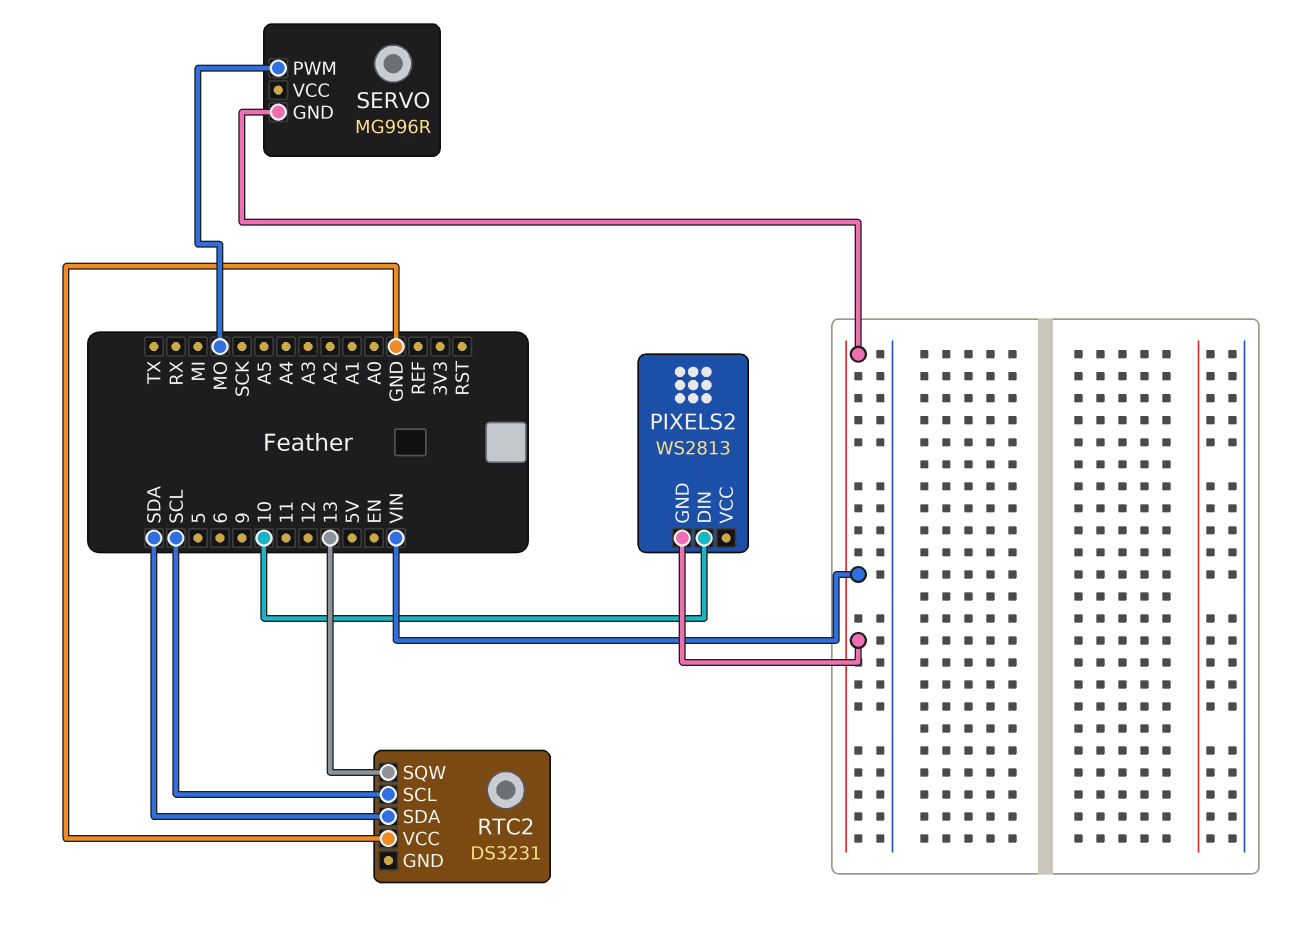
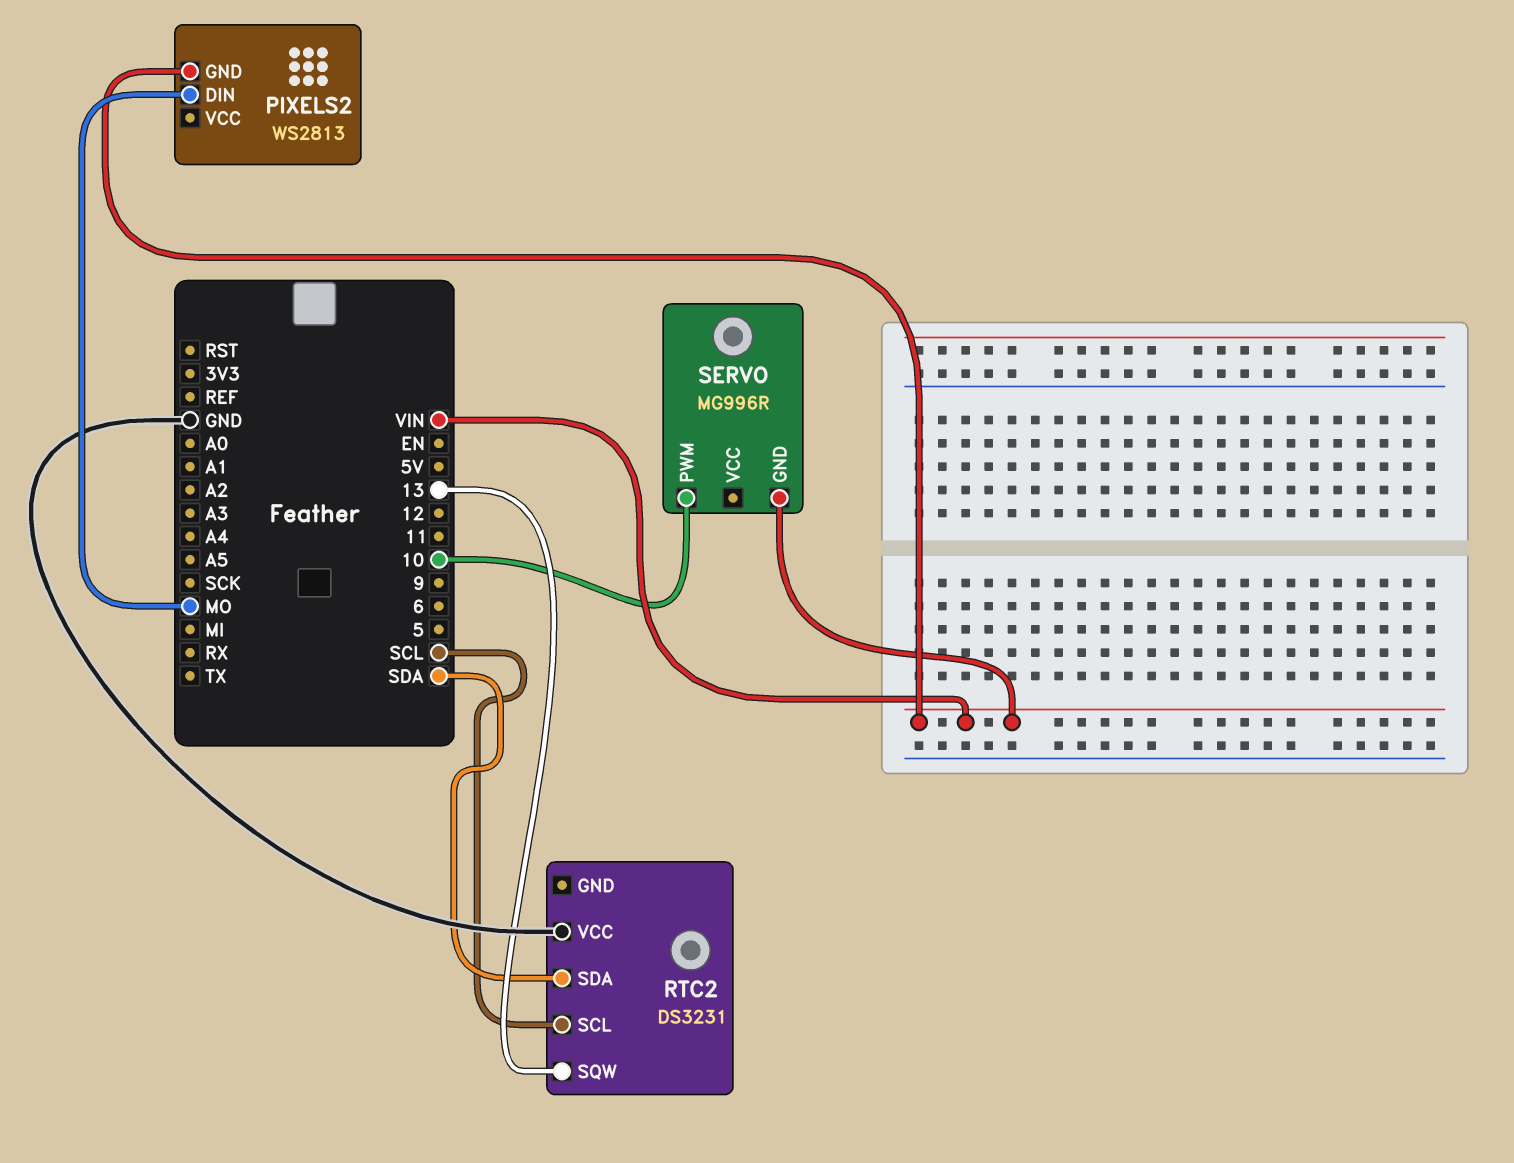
PIXELS2 pin DIN: 10 -> MO
SERVO pin PWM: MO -> 10

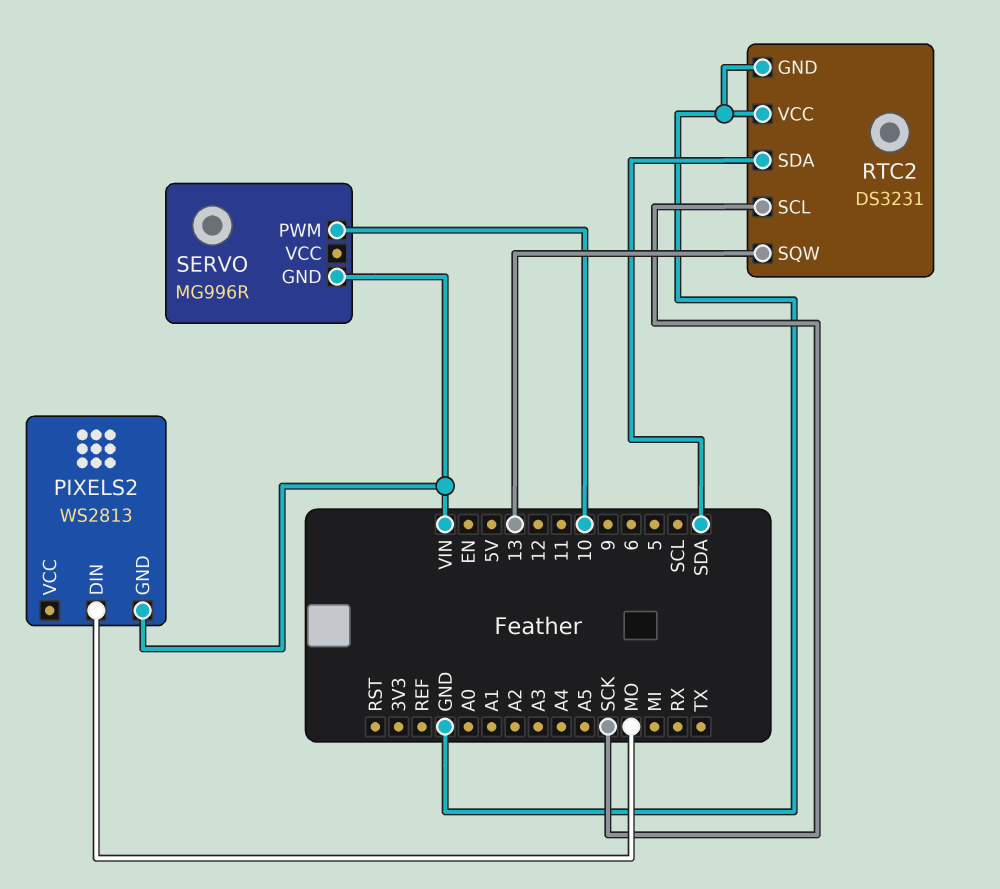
RTC2 pin GND: none -> GND
RTC2 pin SCL: SCL -> SCK

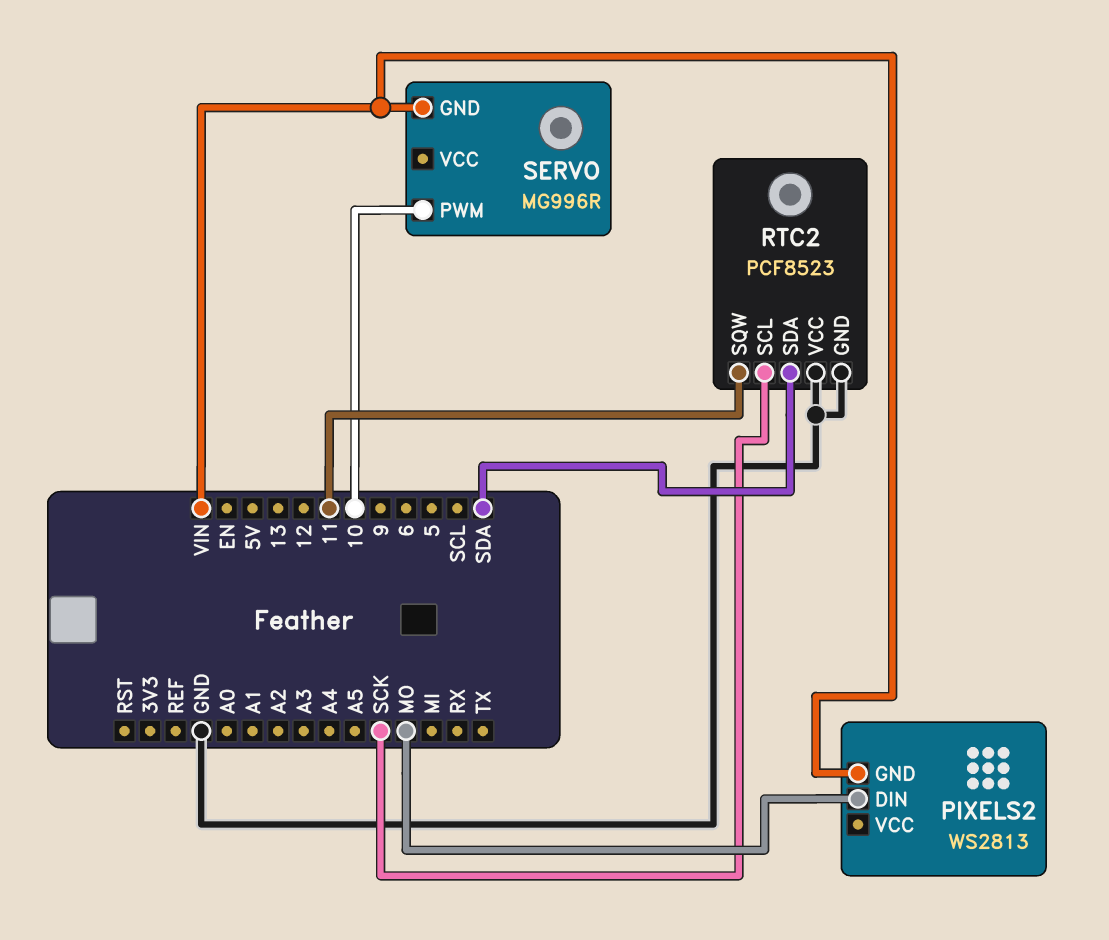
RTC2: DS3231 -> PCF8523
RTC2 pin SQW: 13 -> 11

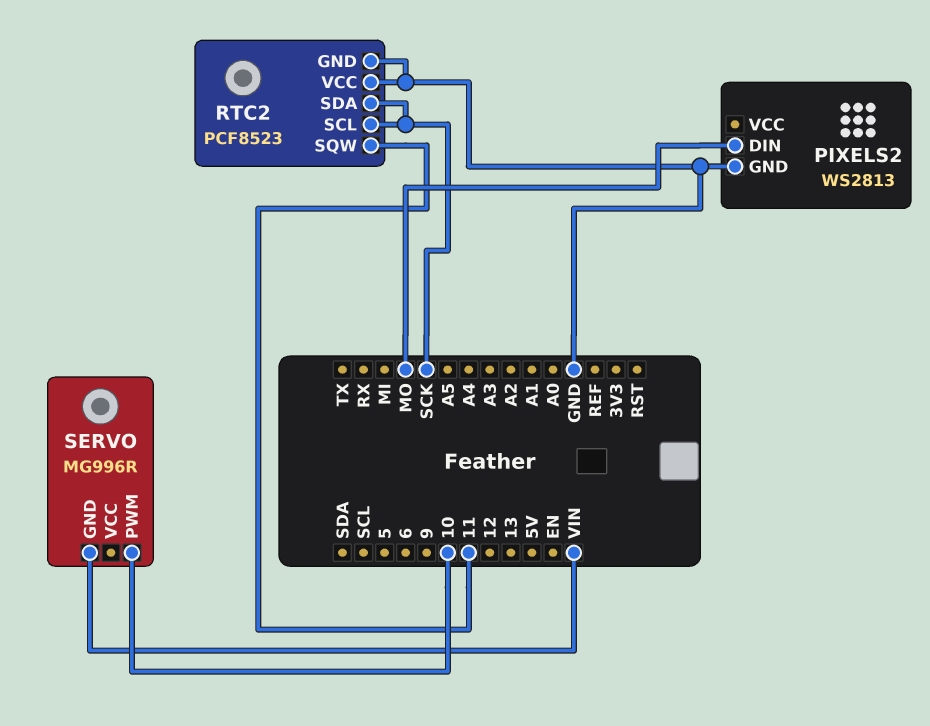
PIXELS2 pin GND: VIN -> GND
RTC2 pin SDA: SDA -> SCK

